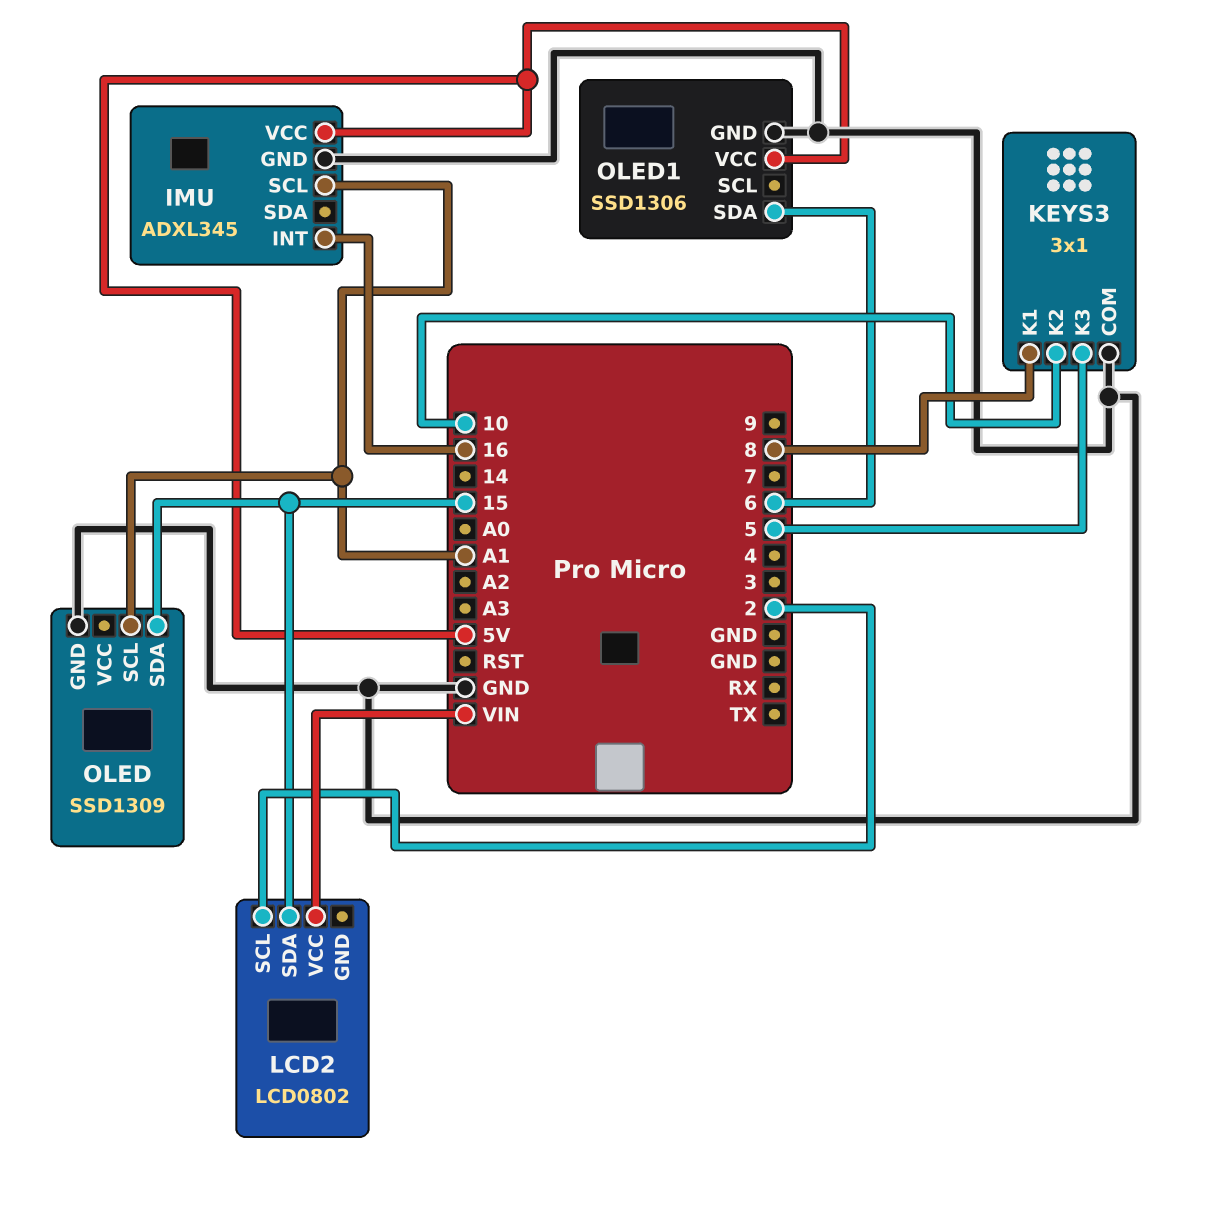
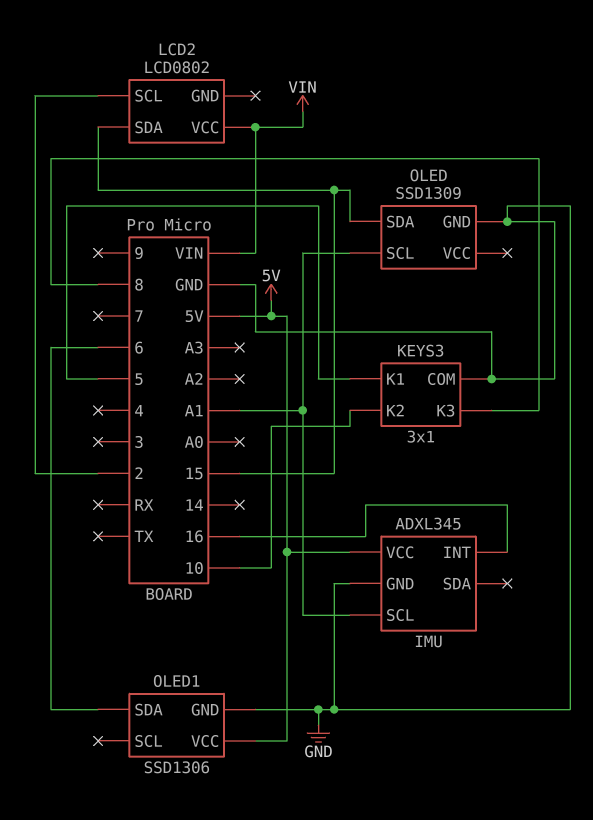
KEYS3 pin K1: 8 -> 5
KEYS3 pin K3: 5 -> 8

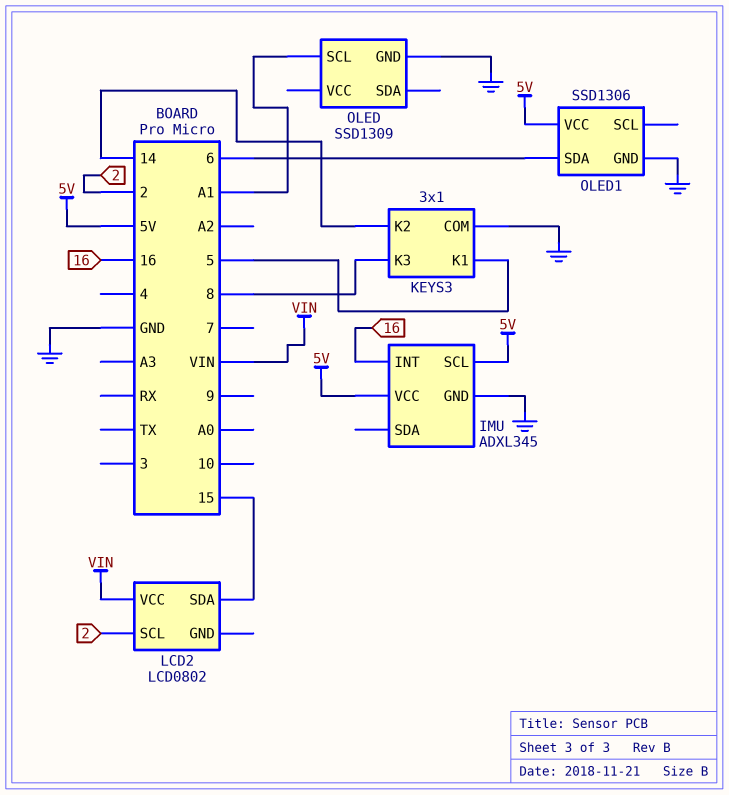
IMU pin SCL: A1 -> 5V
KEYS3 pin K2: 10 -> 14
OLED pin SDA: 15 -> none

